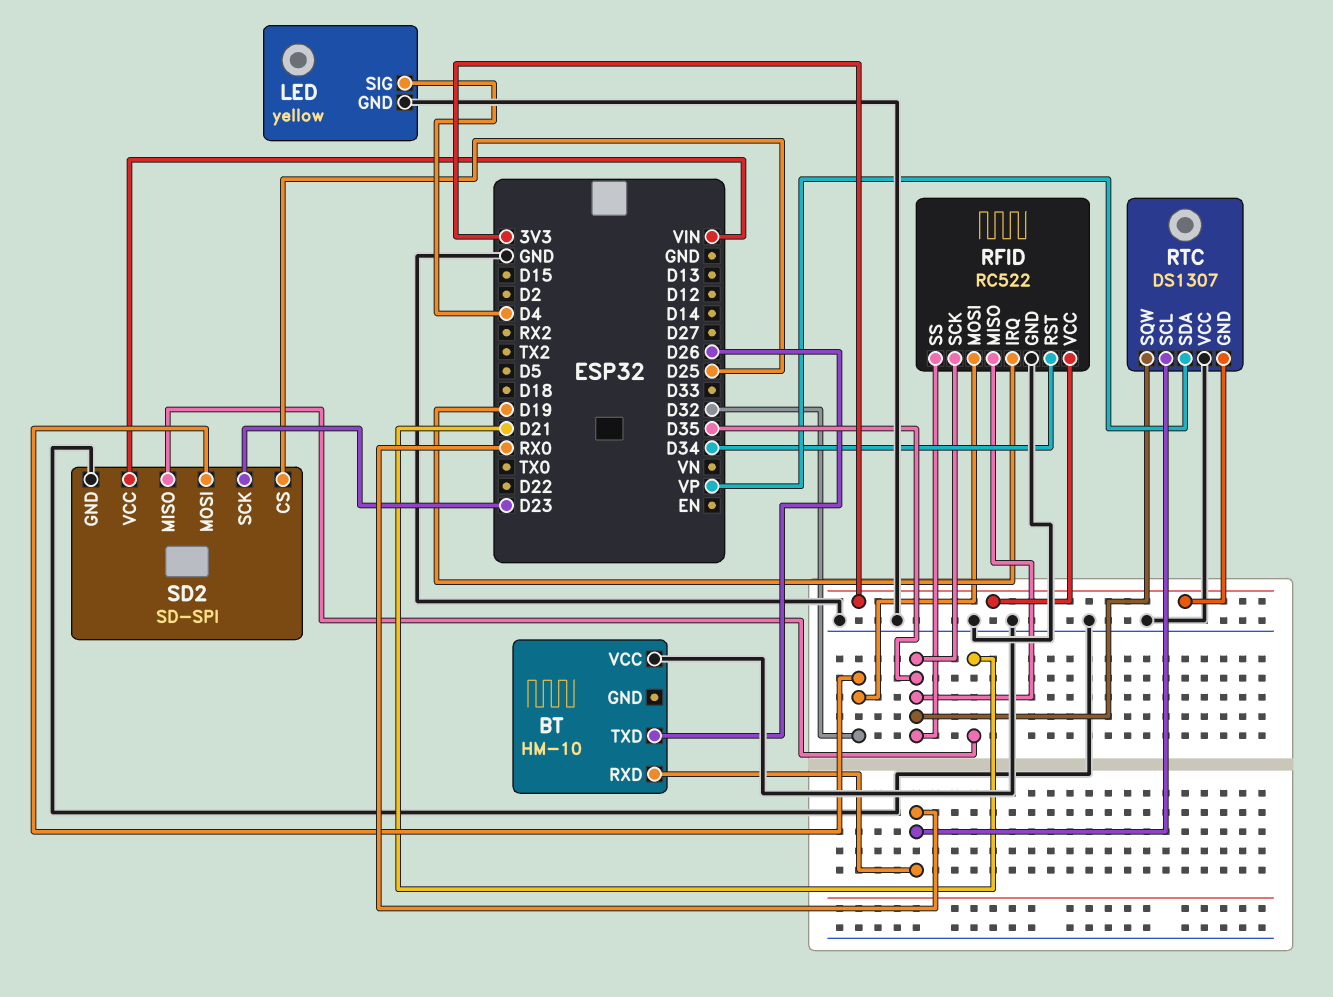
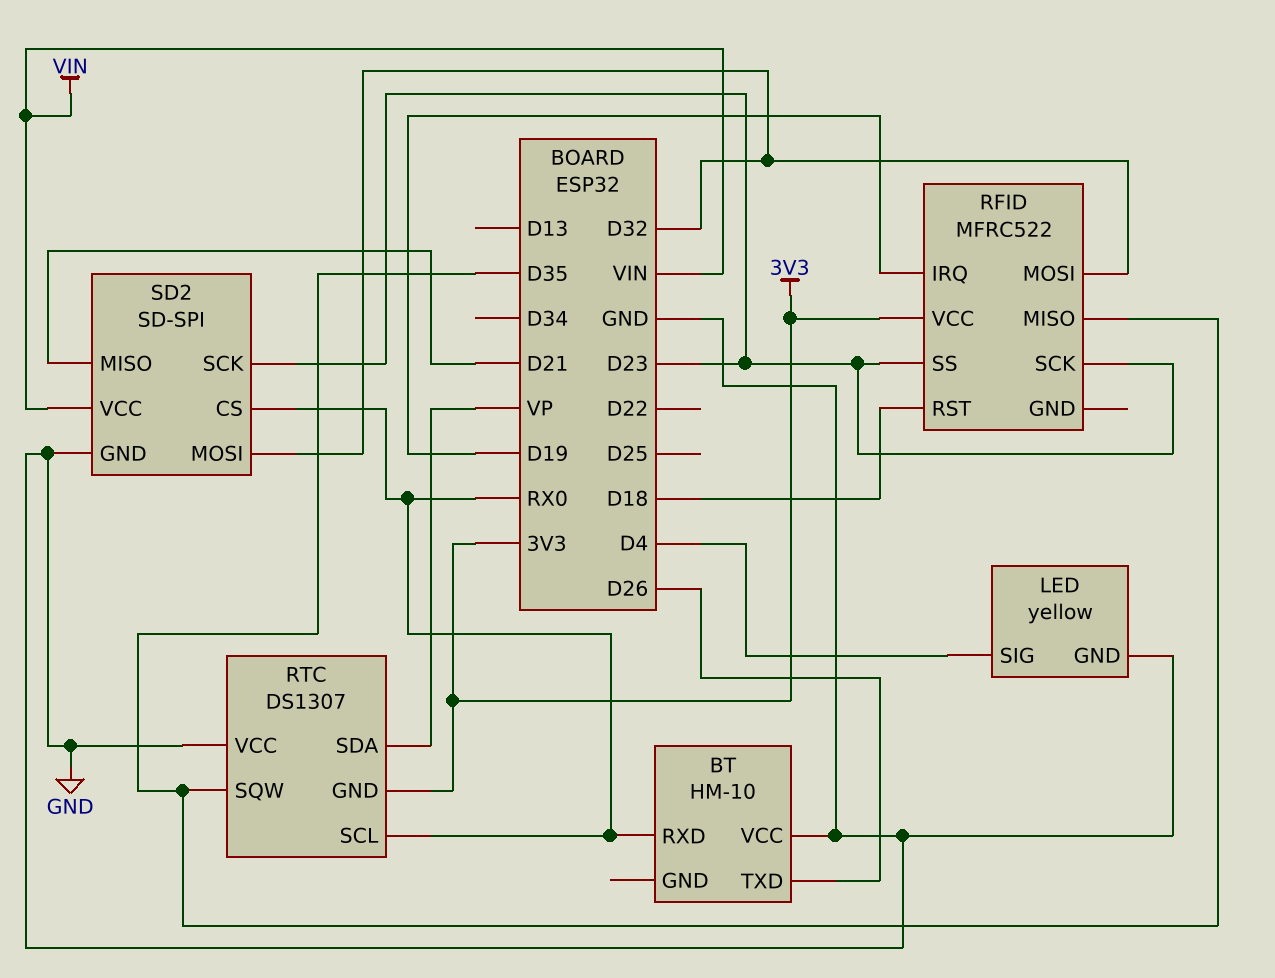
RFID: RC522 -> MFRC522
RFID pin GND: GND -> none
RFID pin RST: D34 -> D18
RFID pin SCK: D35 -> D23
RFID pin SS: D35 -> D23
SD2 pin CS: D25 -> RX0

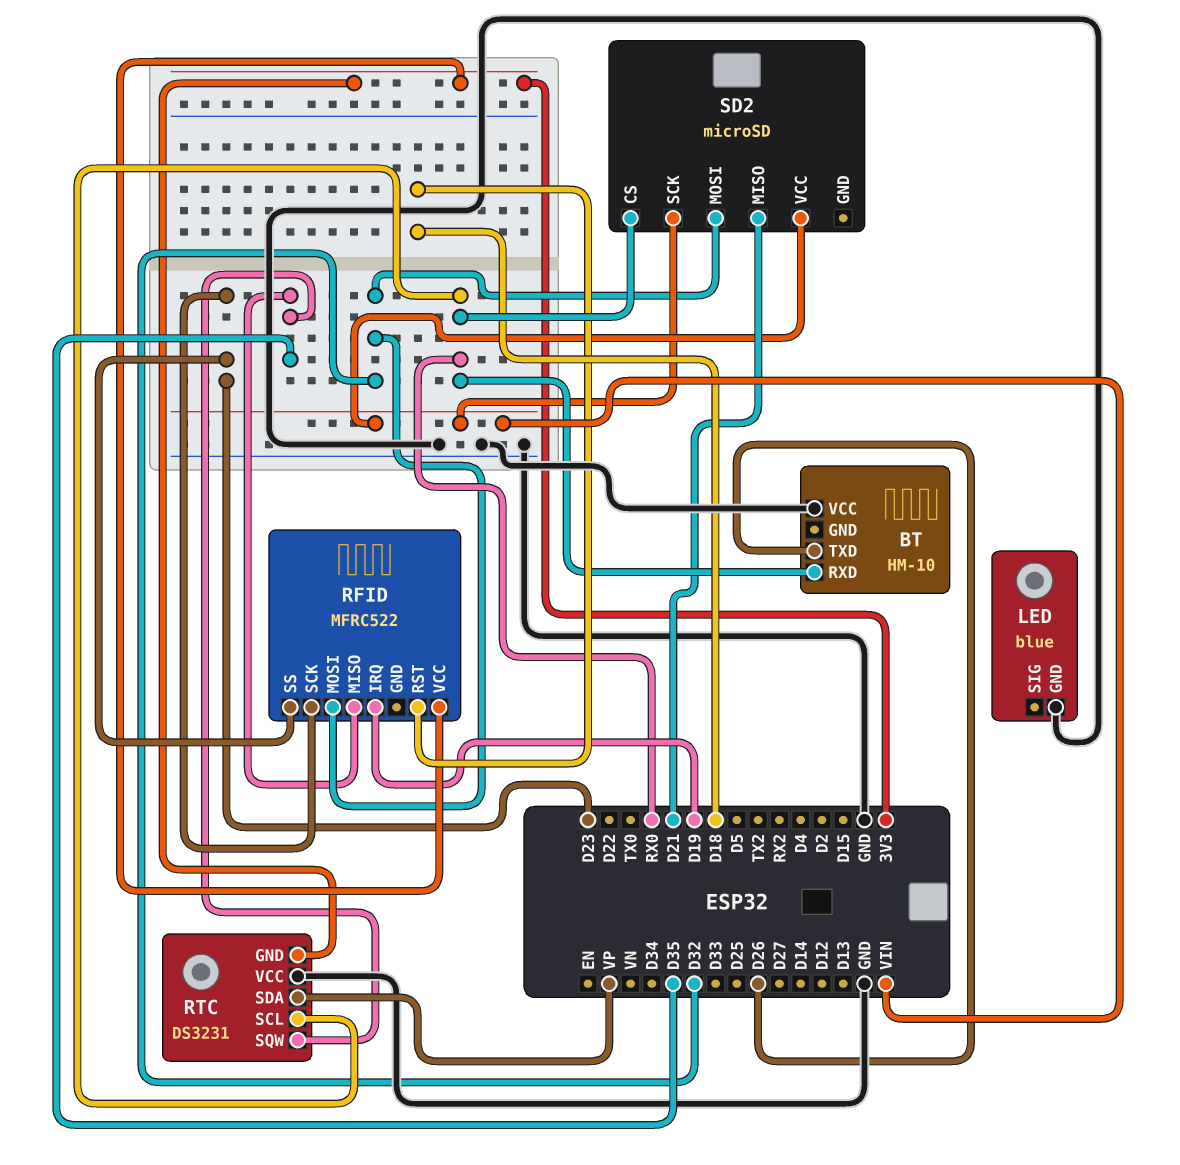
LED: yellow -> blue
LED pin SIG: D4 -> none
RTC: DS1307 -> DS3231
SD2: SD-SPI -> microSD
SD2 pin GND: GND -> none
SD2 pin SCK: D23 -> VIN

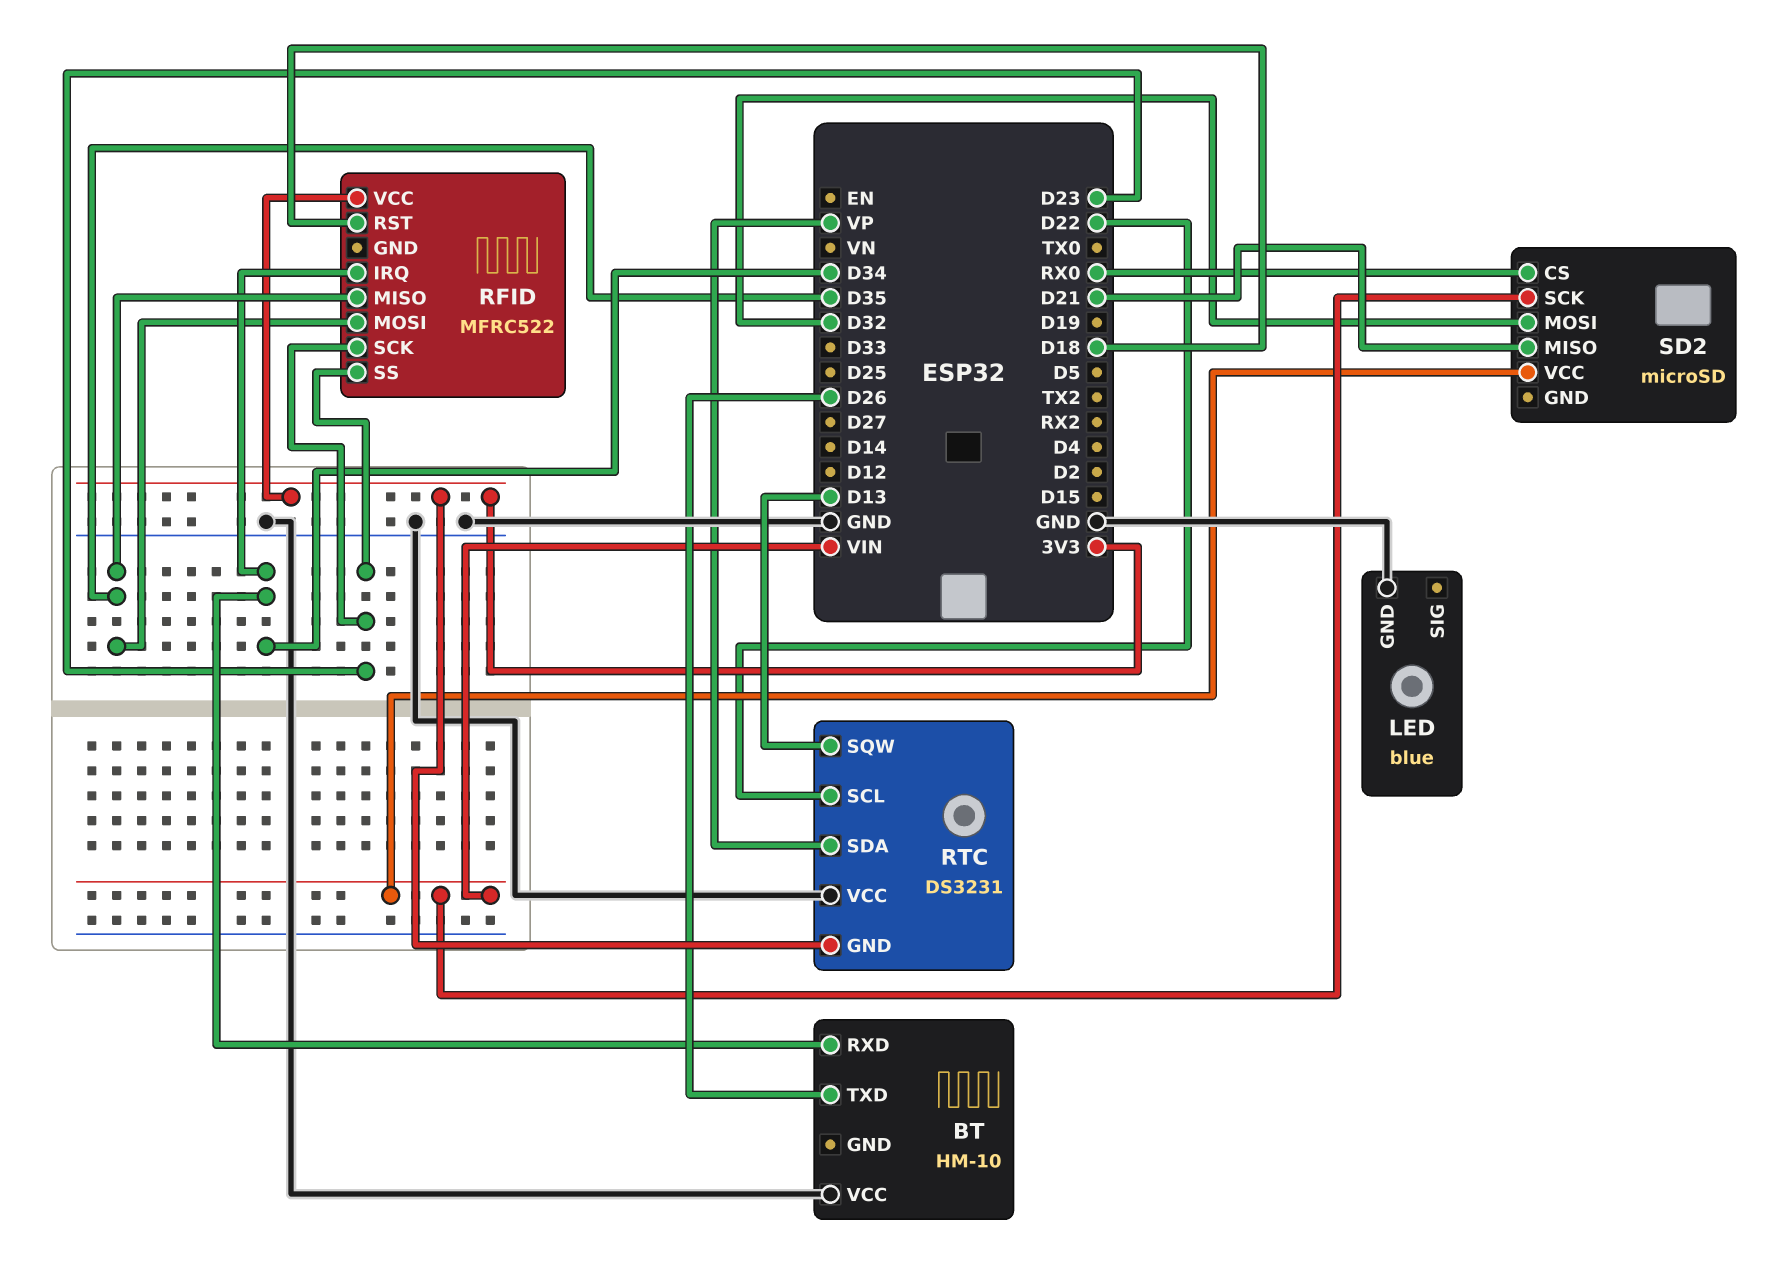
BT pin RXD: RX0 -> D34
RFID pin IRQ: D19 -> D34
RFID pin MOSI: D32 -> D35
RTC pin SCL: RX0 -> D22
RTC pin SQW: D35 -> D13

